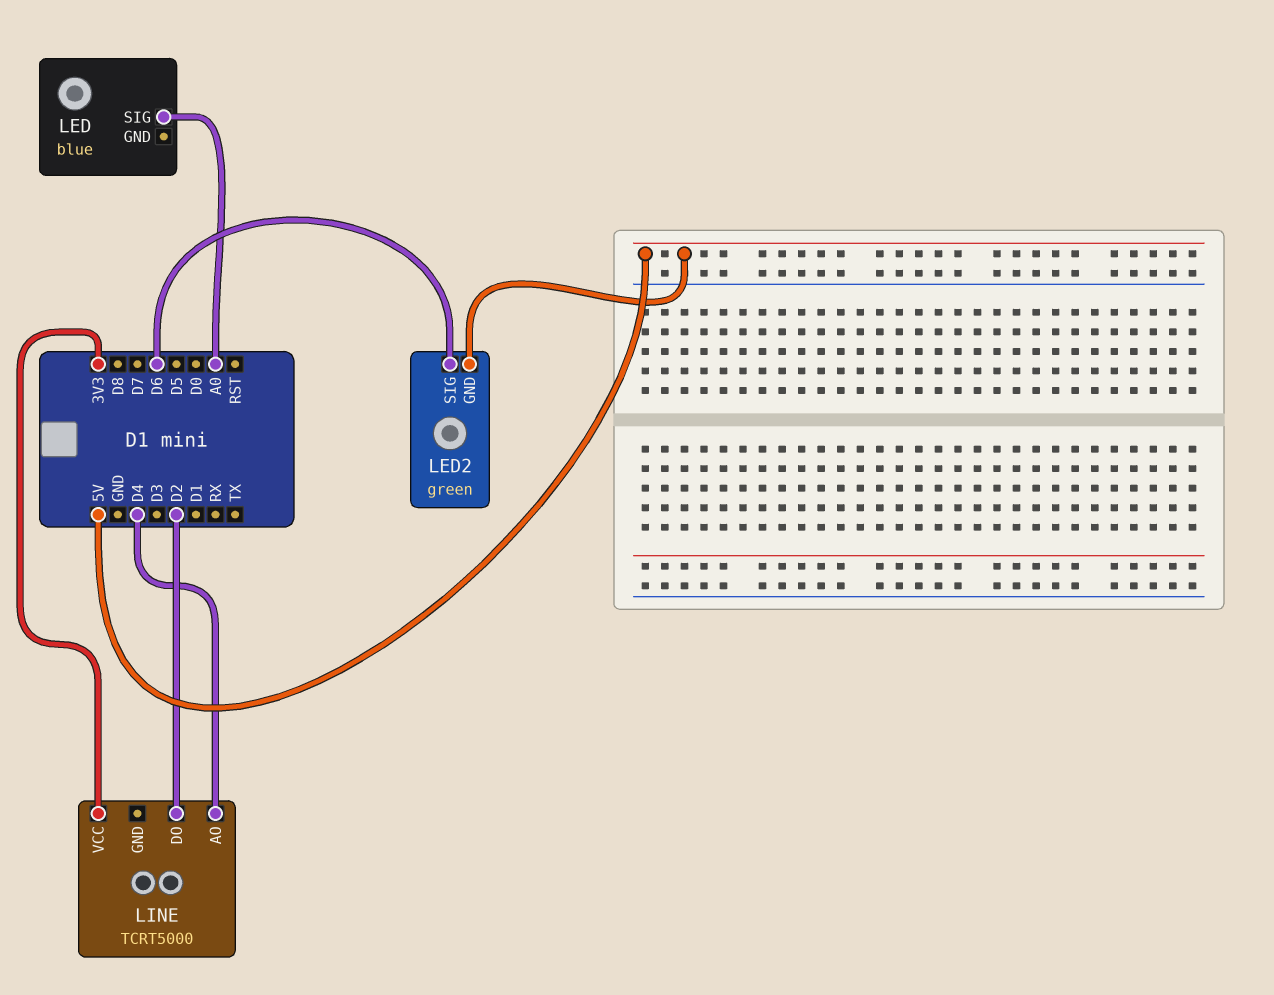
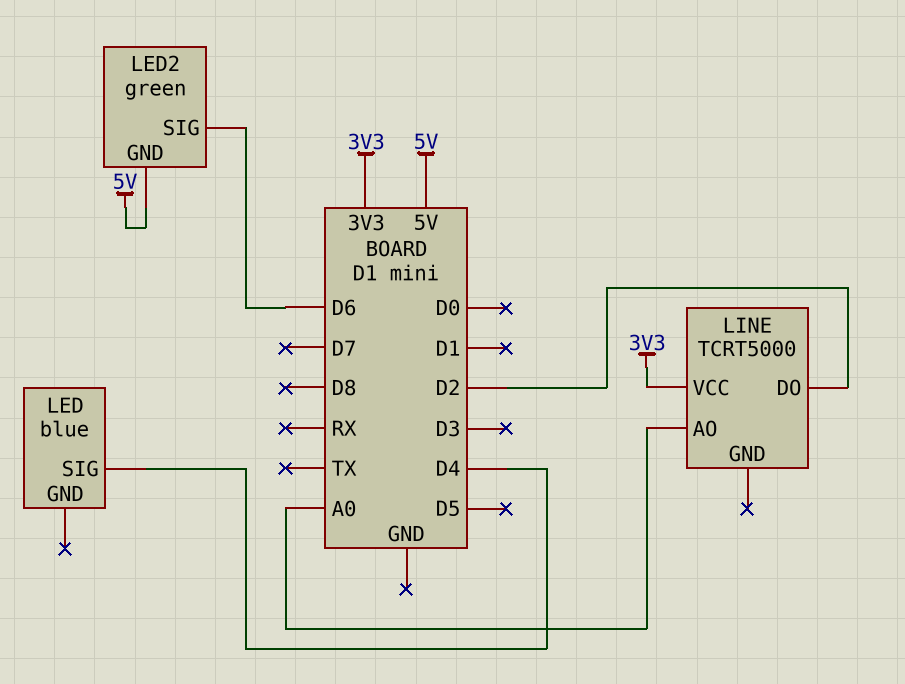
LED pin SIG: A0 -> D4
LINE pin AO: D4 -> A0

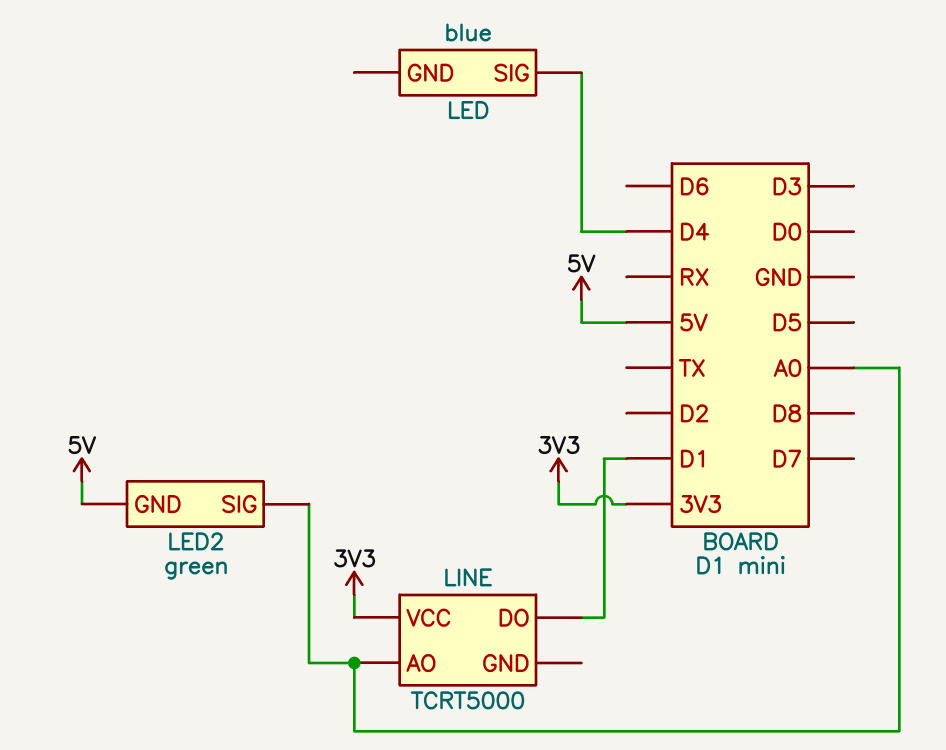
LED2 pin SIG: D6 -> A0
LINE pin DO: D2 -> D1

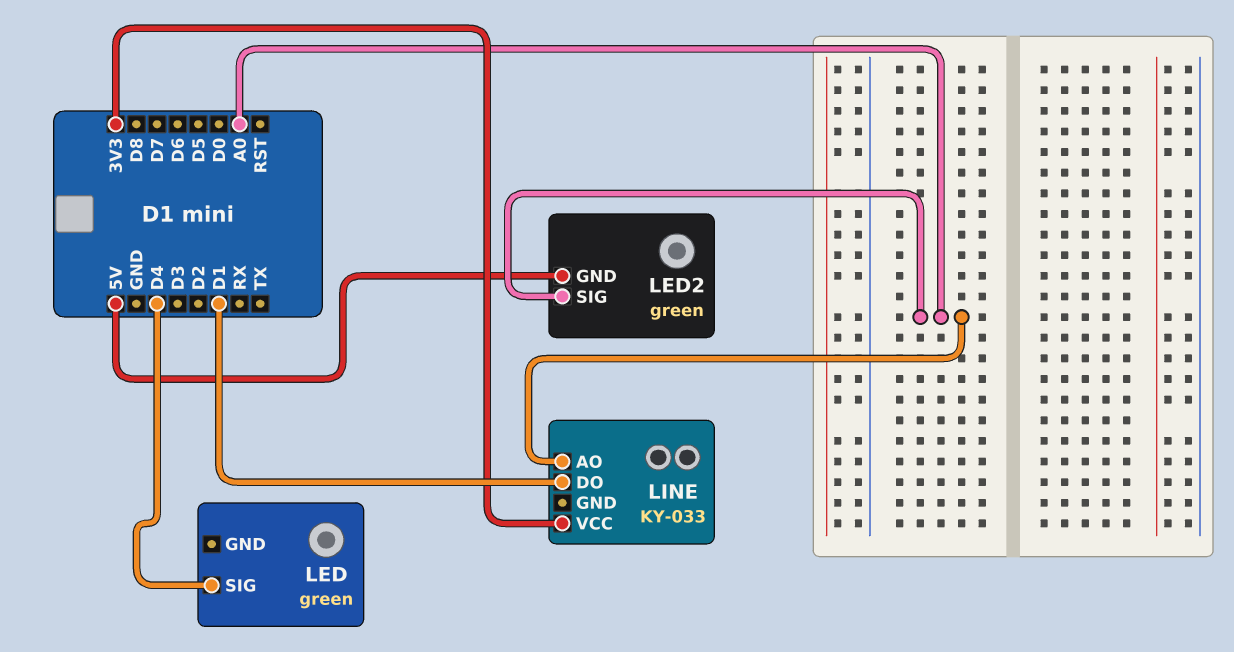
LED: blue -> green
LINE: TCRT5000 -> KY-033

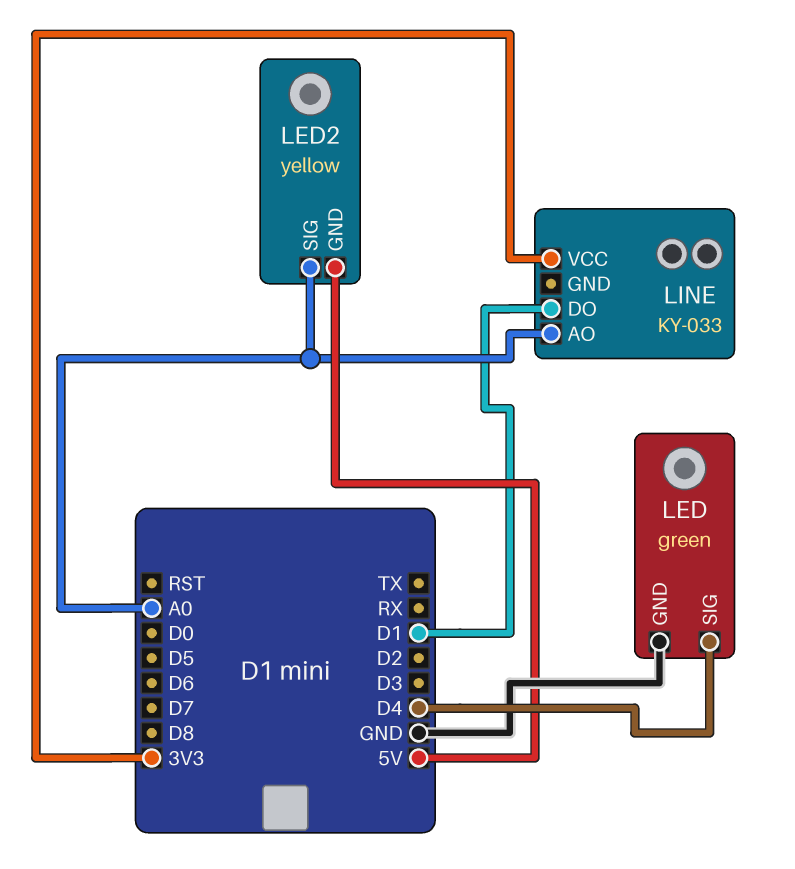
LED pin GND: none -> GND
LED2: green -> yellow

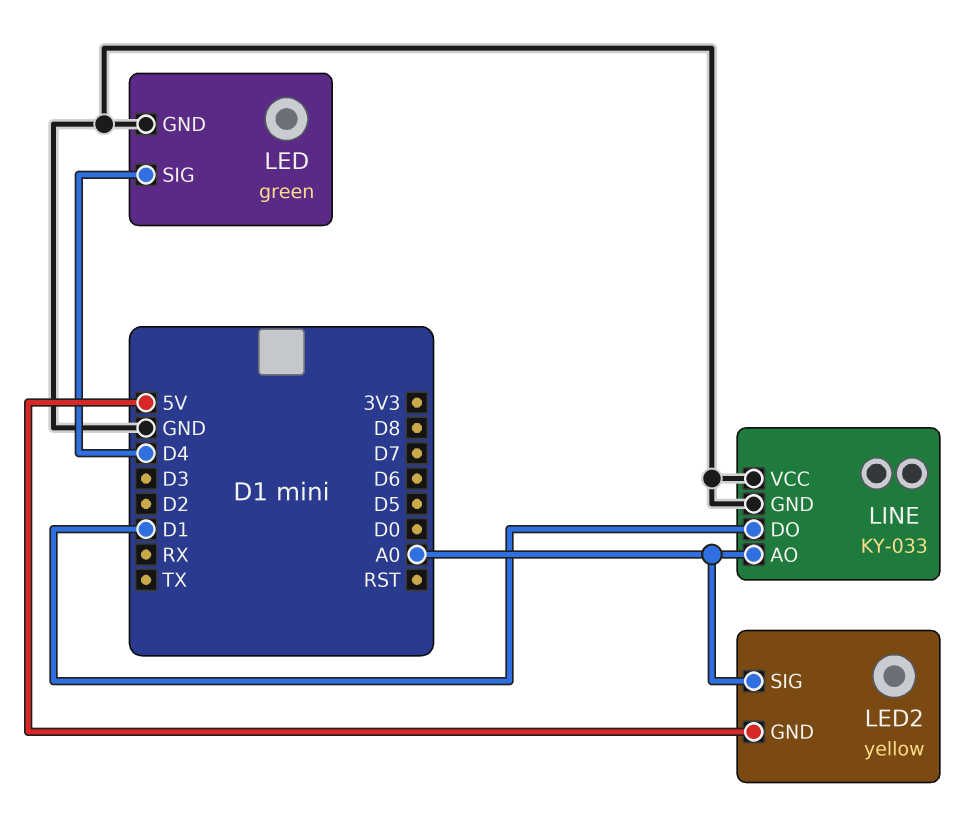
LINE pin GND: none -> GND
LINE pin VCC: 3V3 -> GND

